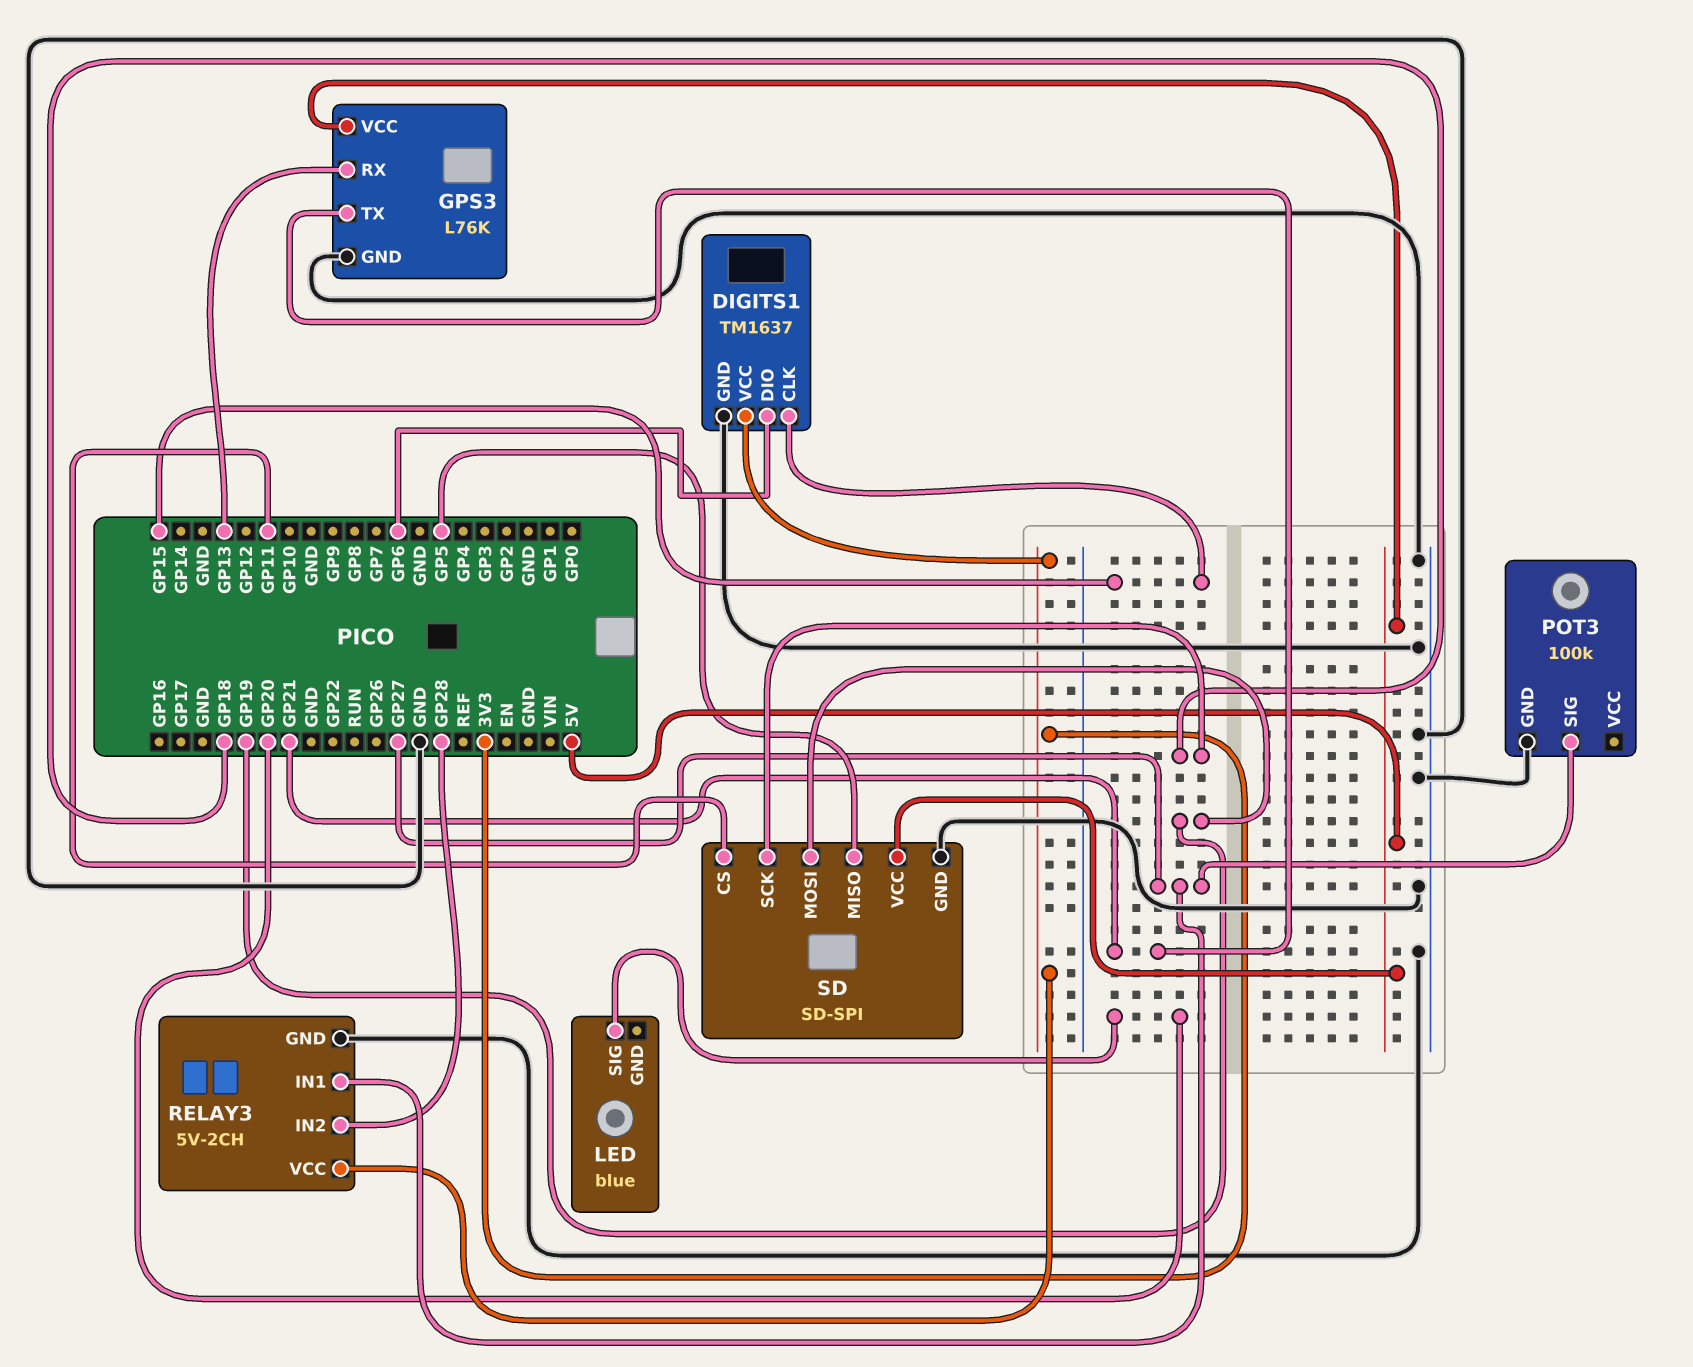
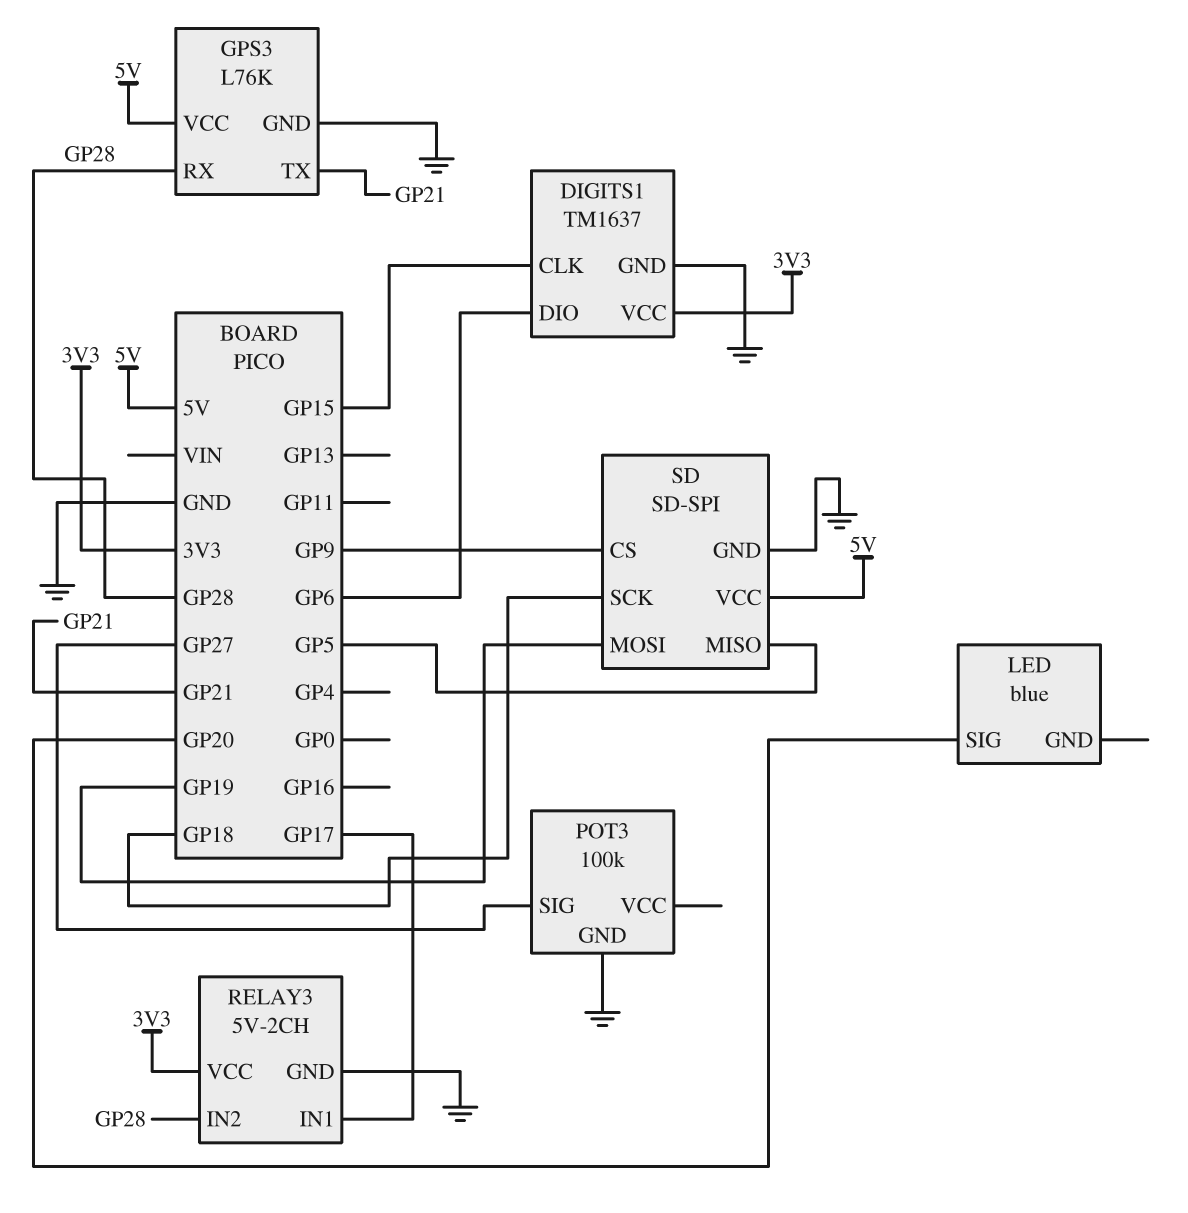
GPS3 pin RX: GP13 -> GP28
RELAY3 pin IN1: GP27 -> GP17
SD pin CS: GP11 -> GP9

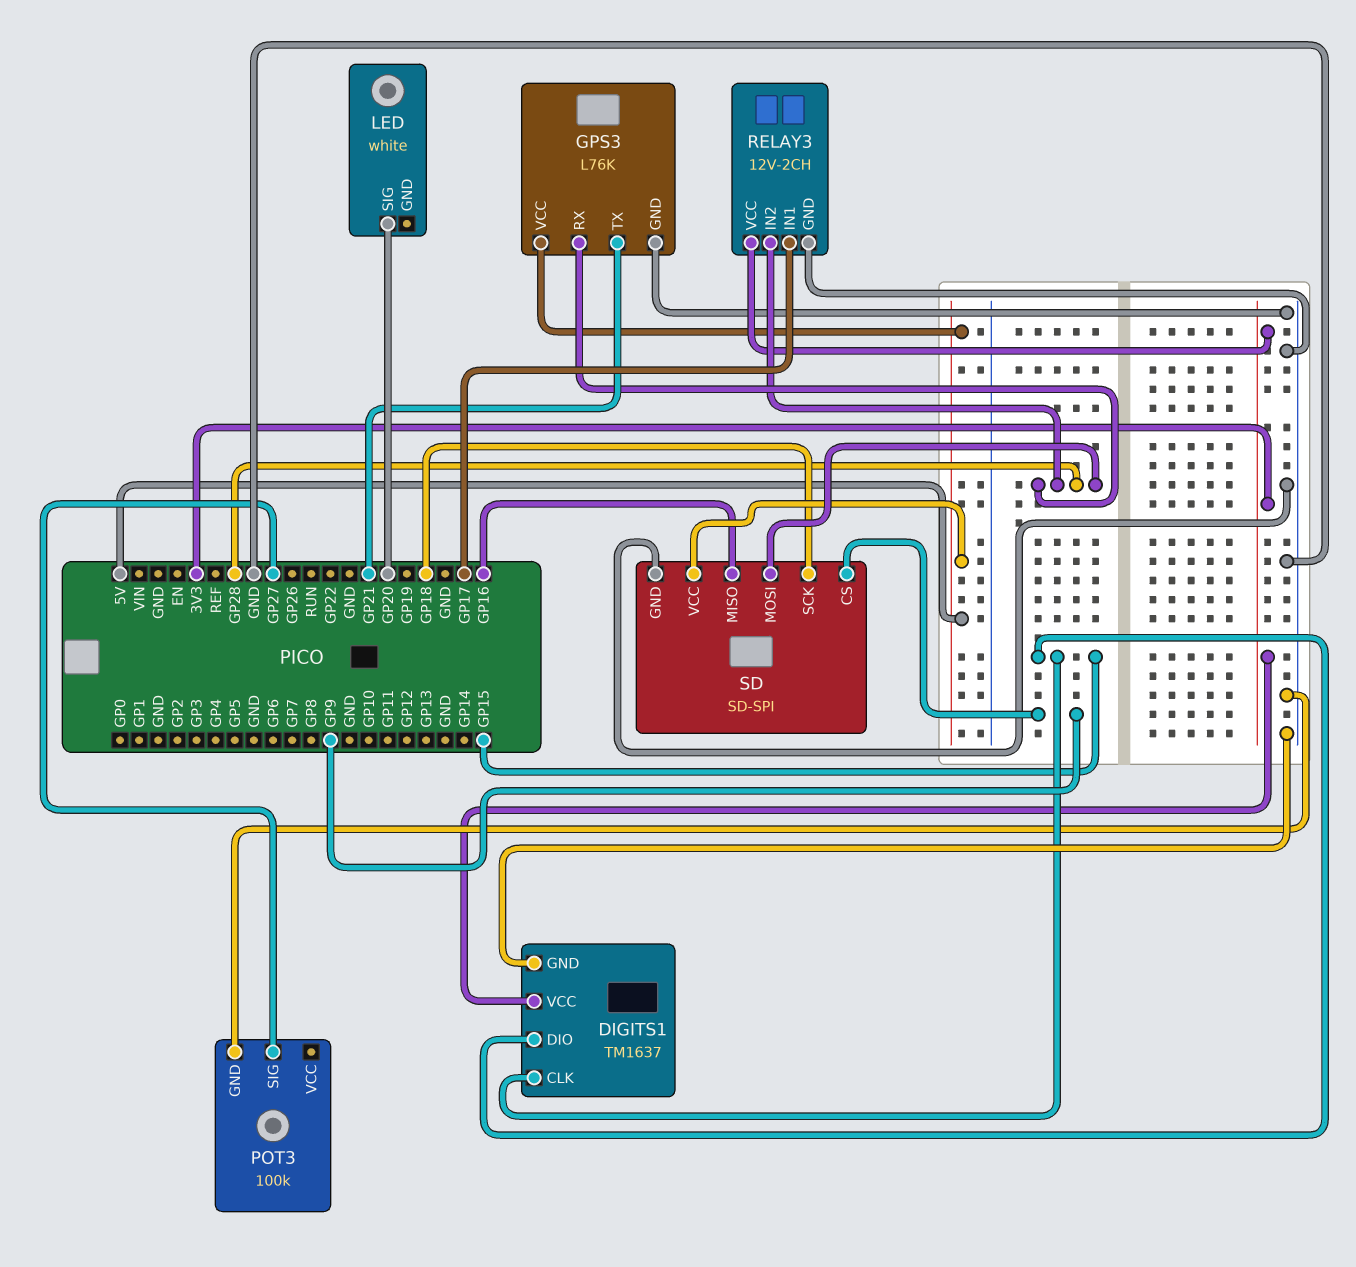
DIGITS1 pin DIO: GP6 -> GP15
LED: blue -> white
RELAY3: 5V-2CH -> 12V-2CH
SD pin MISO: GP5 -> GP16
SD pin MOSI: GP19 -> GP28

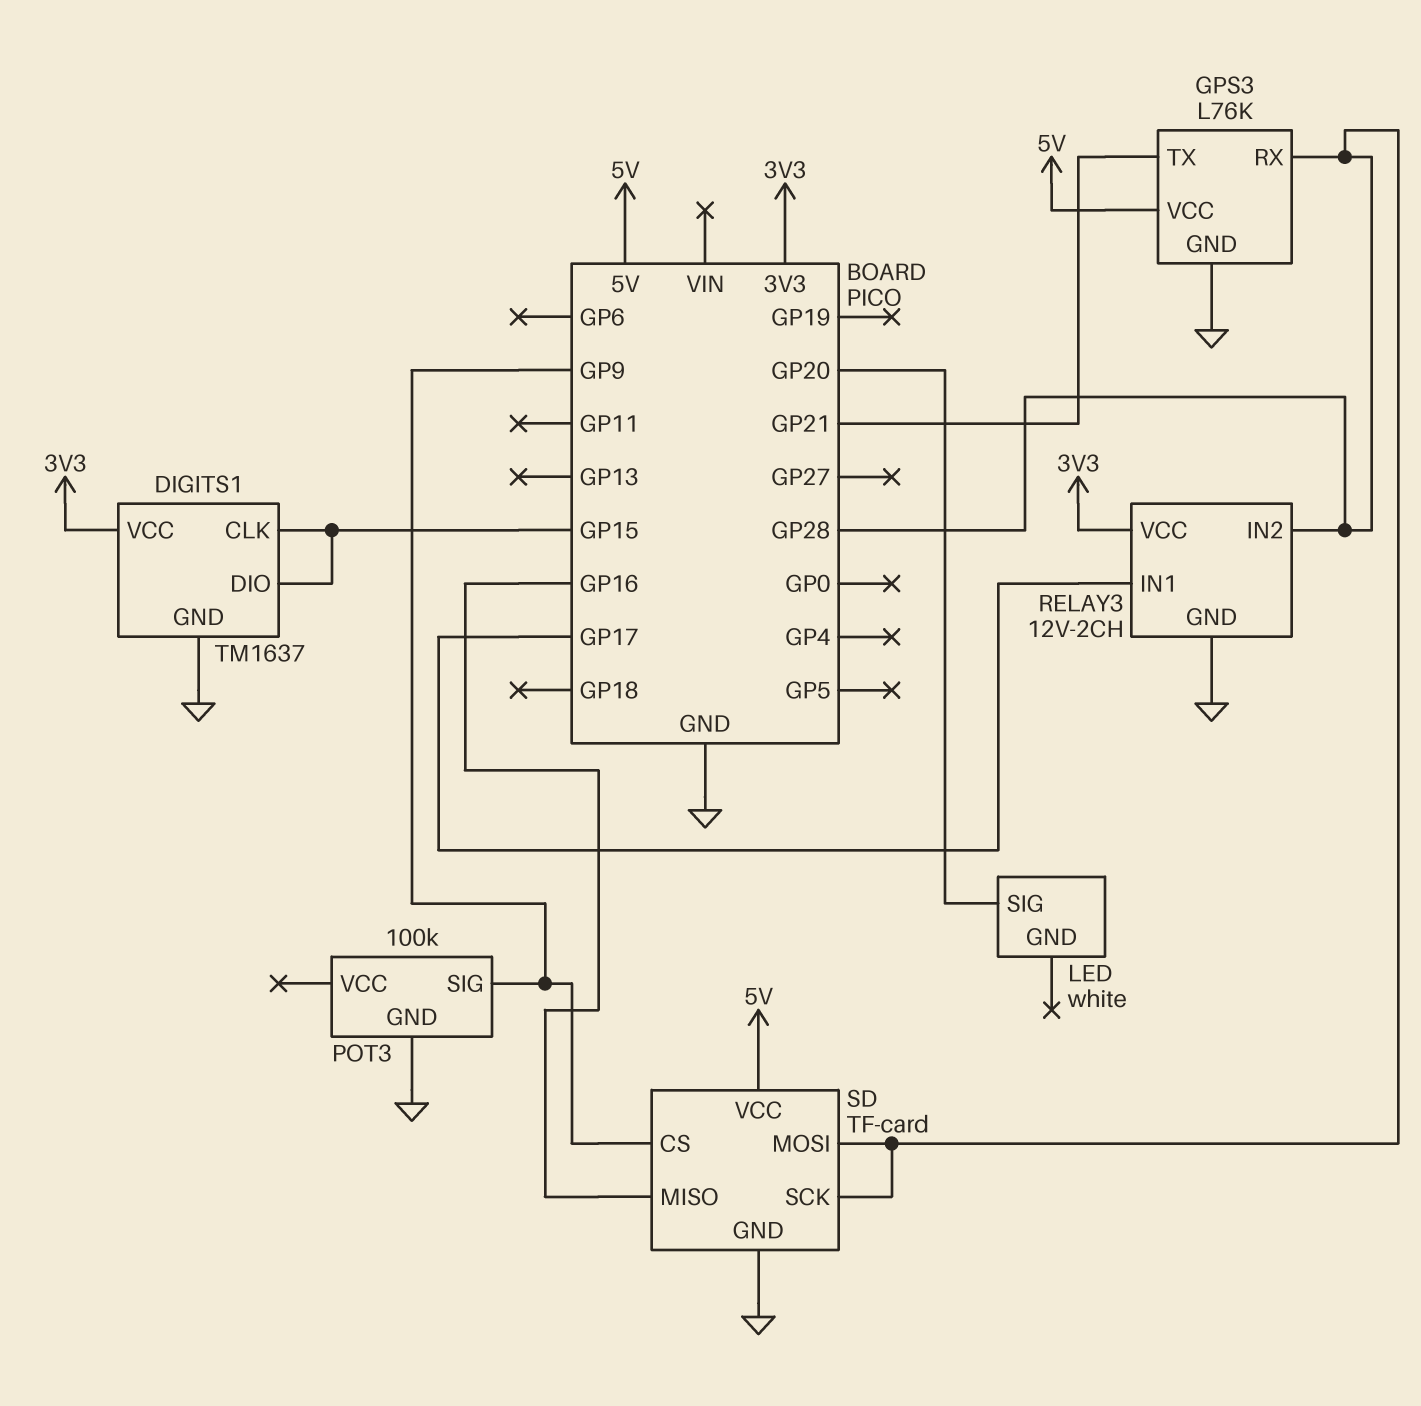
POT3 pin SIG: GP27 -> GP9
SD: SD-SPI -> TF-card
SD pin SCK: GP18 -> GP28

